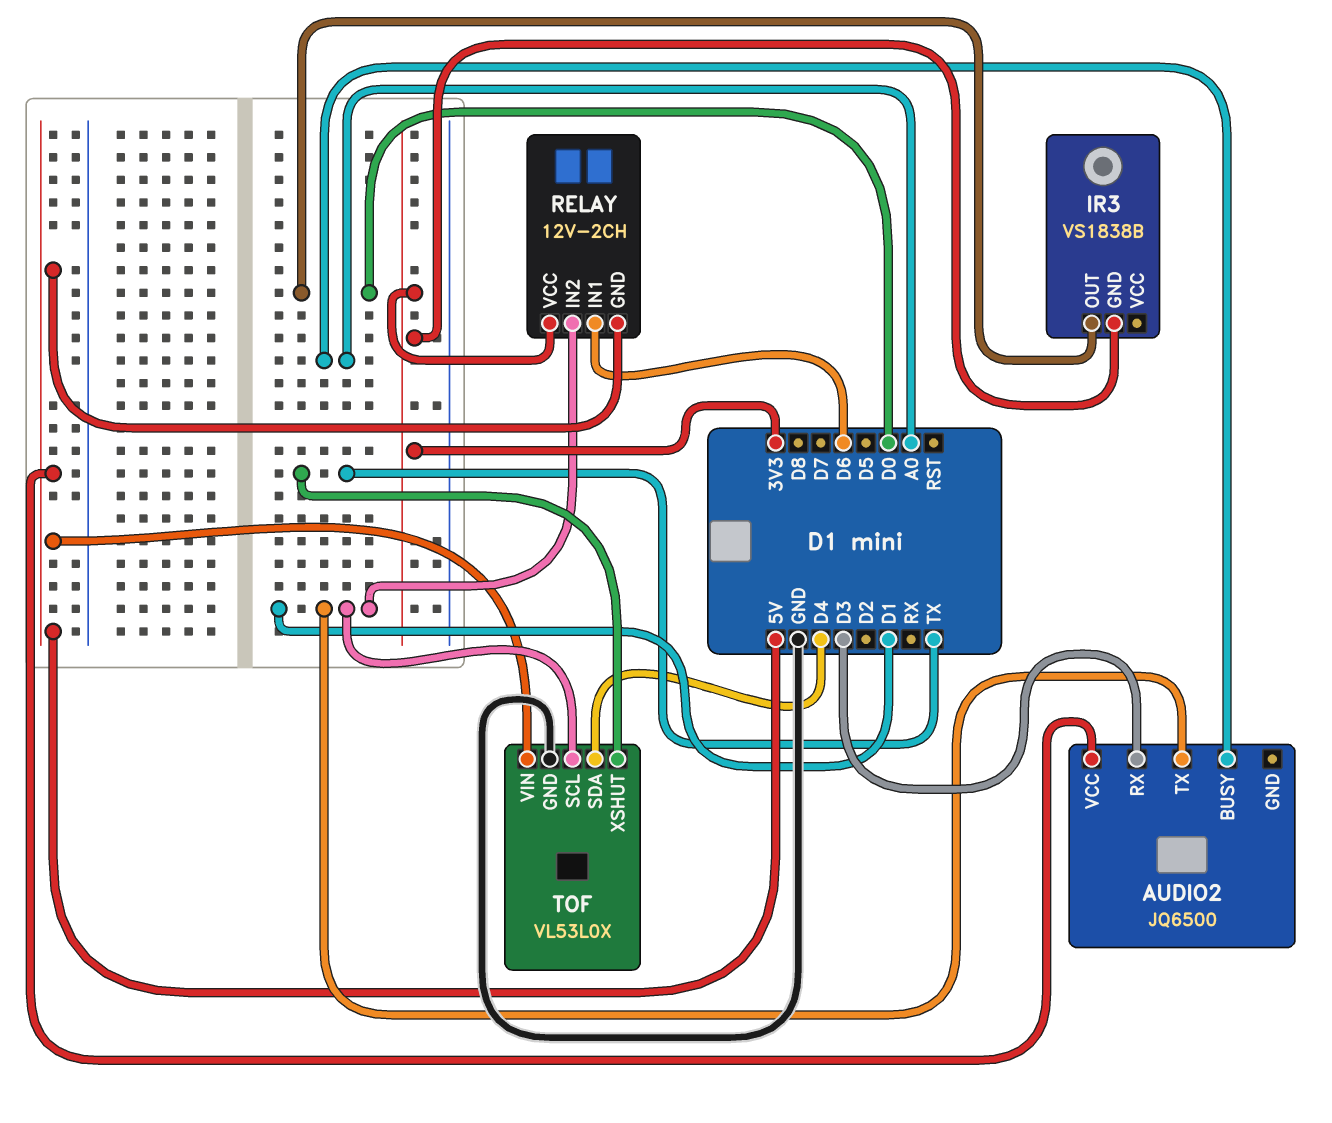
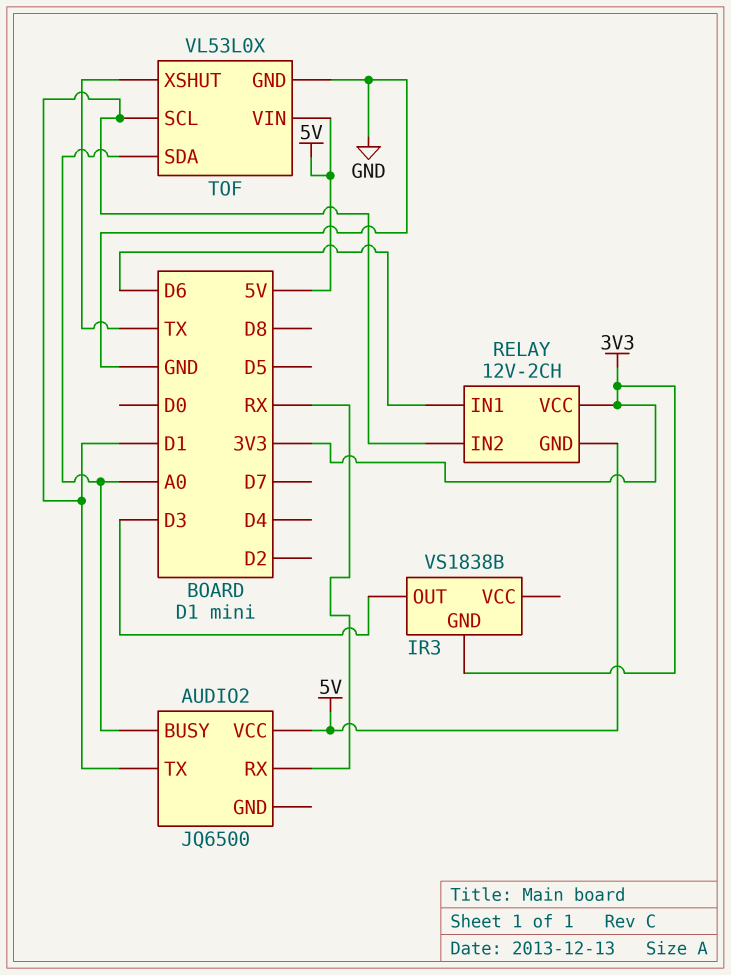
AUDIO2 pin RX: D3 -> RX
IR3 pin OUT: D0 -> D3
TOF pin SDA: D4 -> A0

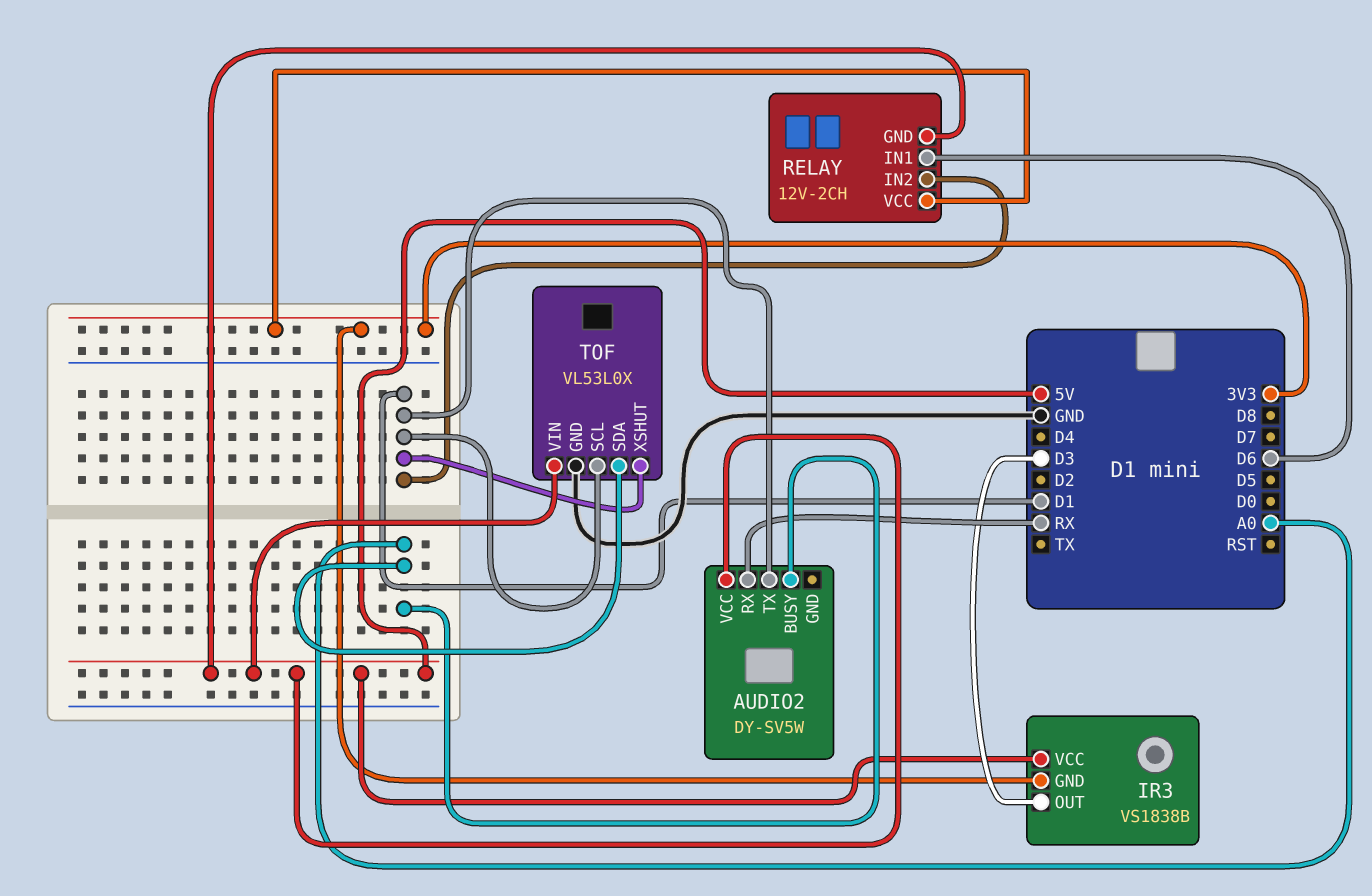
AUDIO2: JQ6500 -> DY-SV5W
IR3 pin VCC: none -> 5V
TOF pin XSHUT: TX -> D1

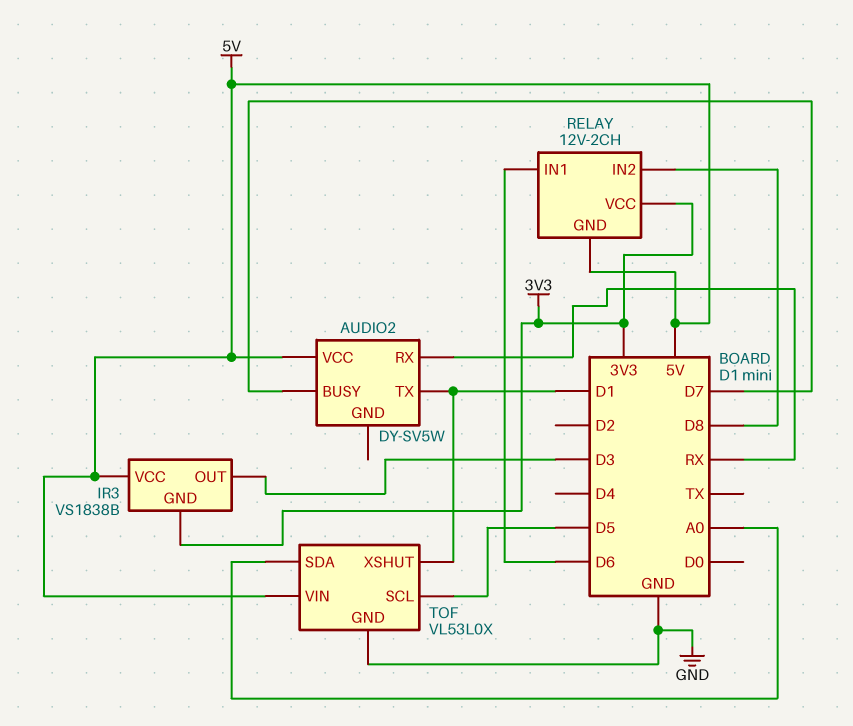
AUDIO2 pin BUSY: A0 -> D7
RELAY pin IN2: D1 -> D8
TOF pin SCL: D1 -> D5

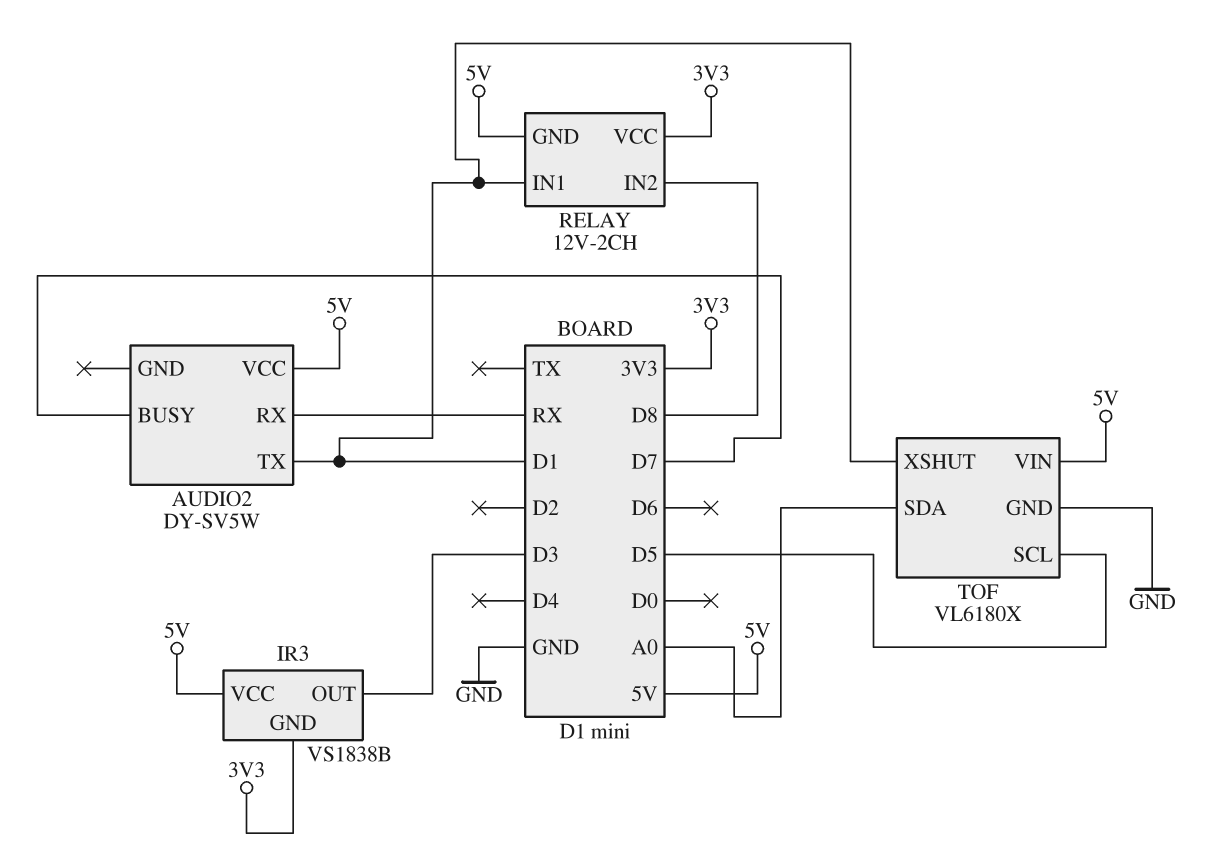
RELAY pin IN1: D6 -> D1
TOF: VL53L0X -> VL6180X

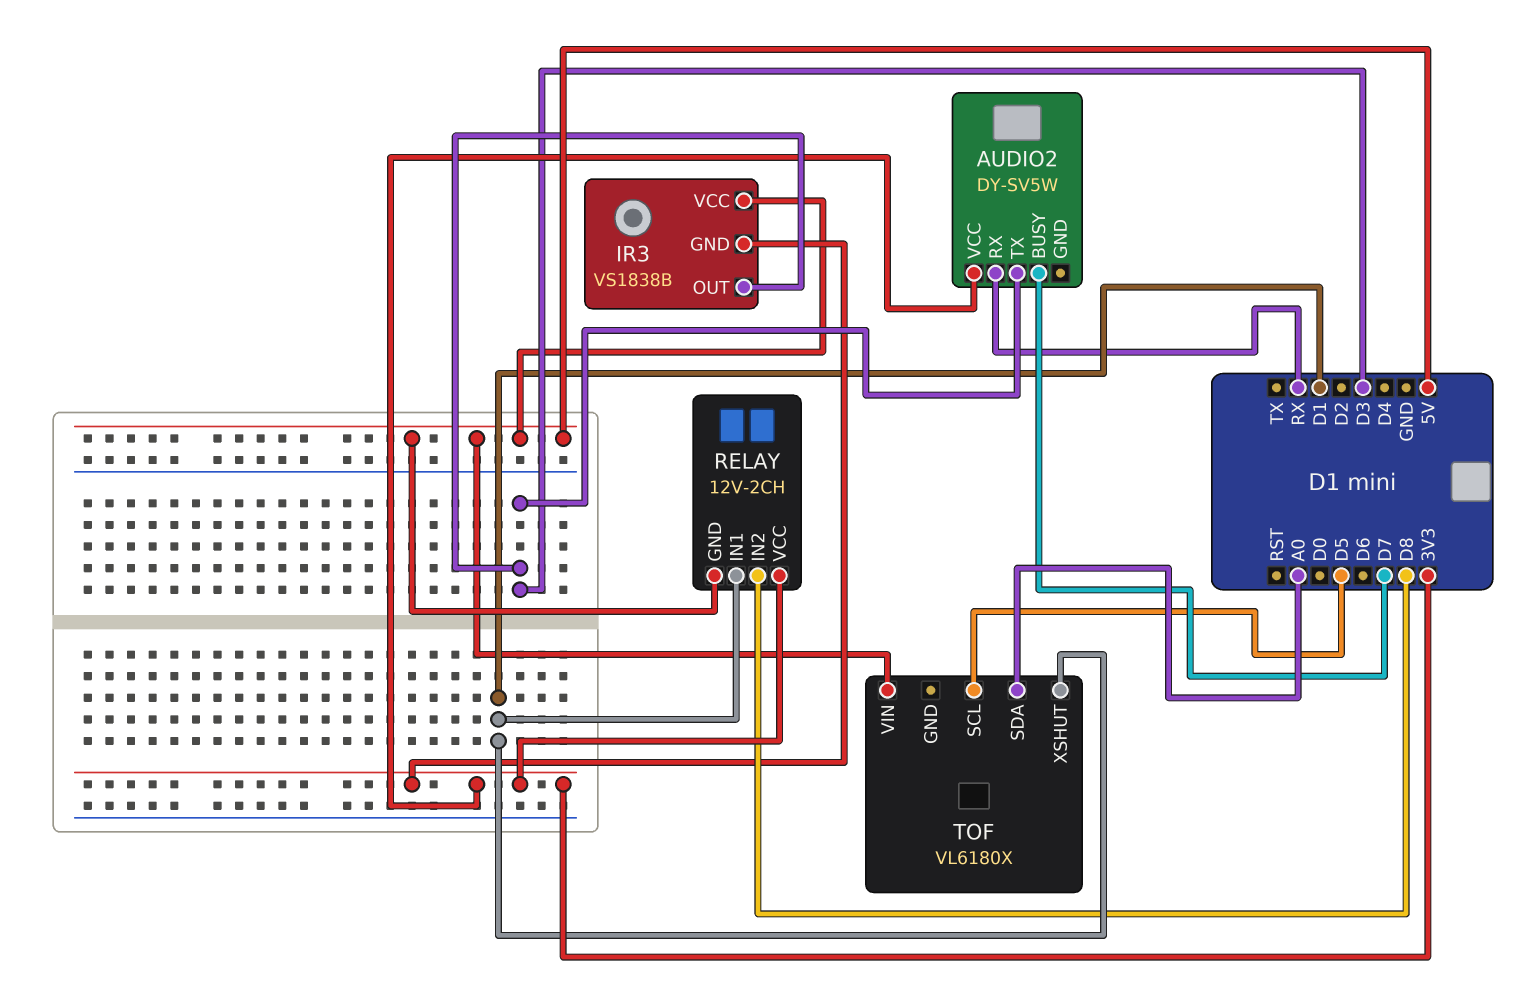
AUDIO2 pin TX: D1 -> D3
AUDIO2 pin VCC: 5V -> 3V3
TOF pin GND: GND -> none

